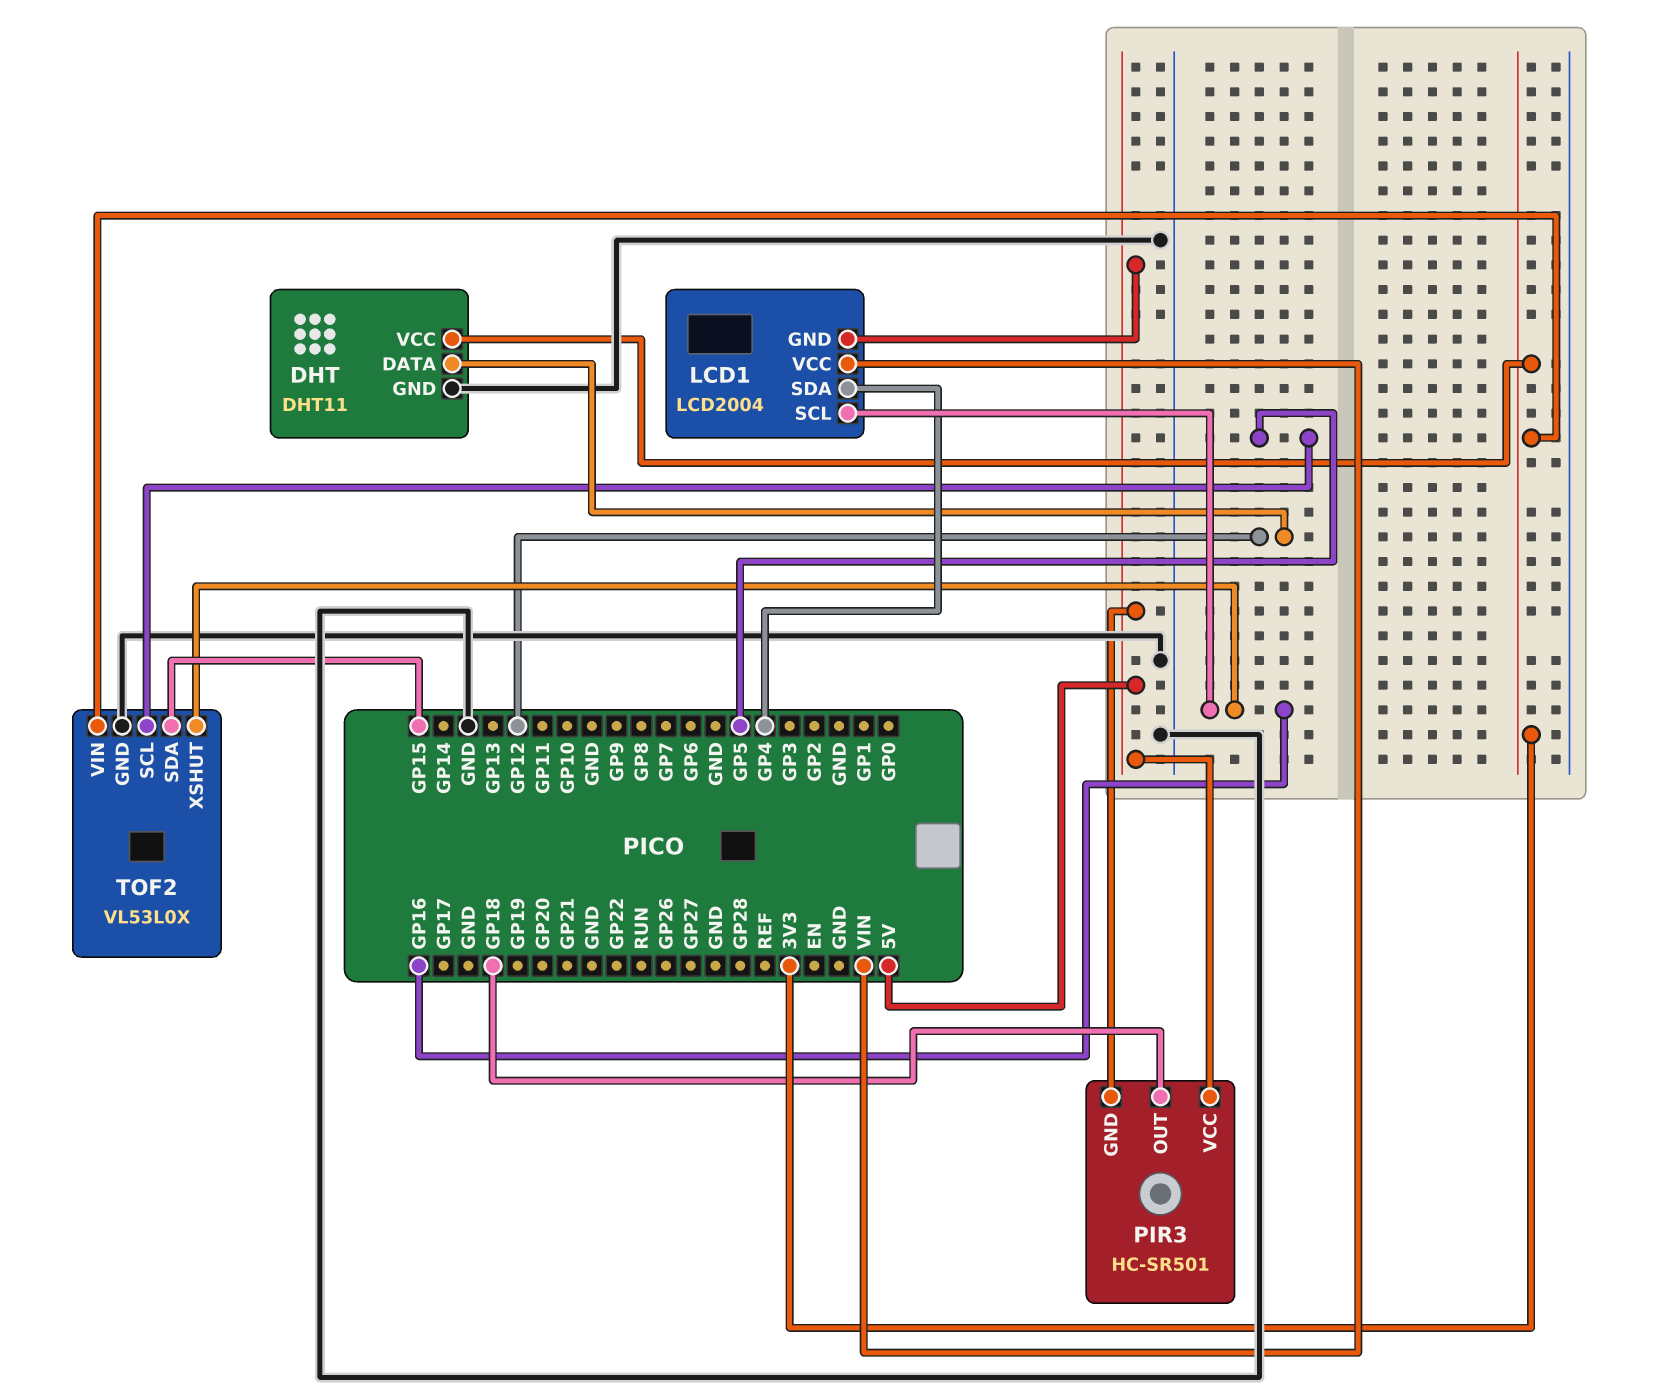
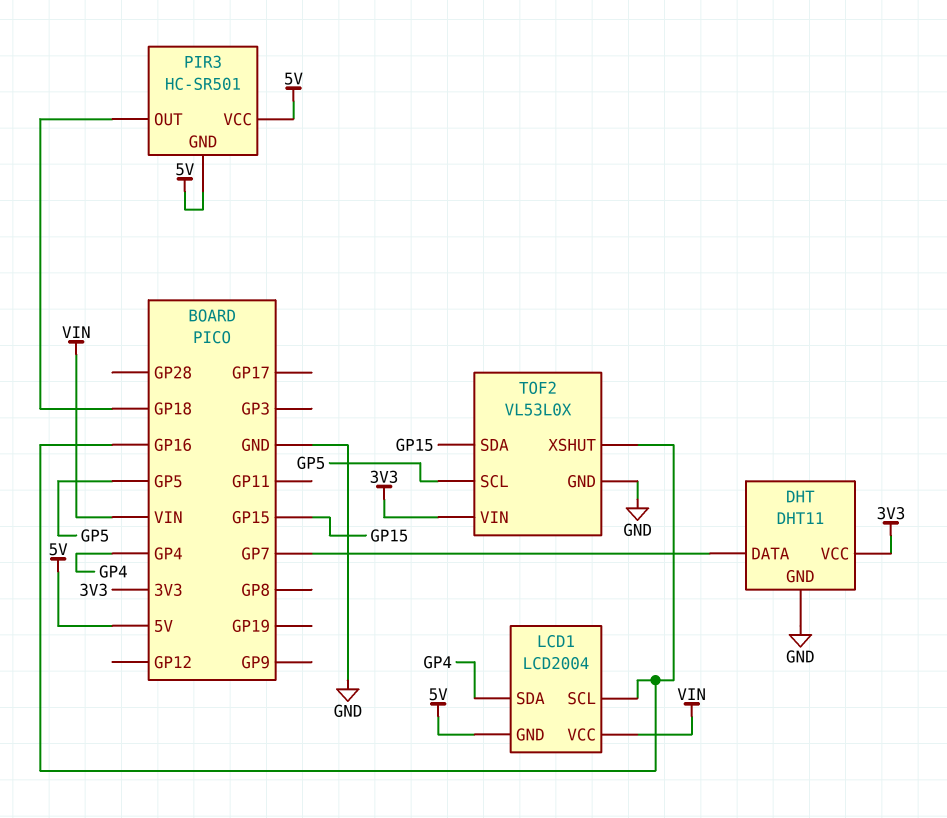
DHT pin DATA: GP12 -> GP7

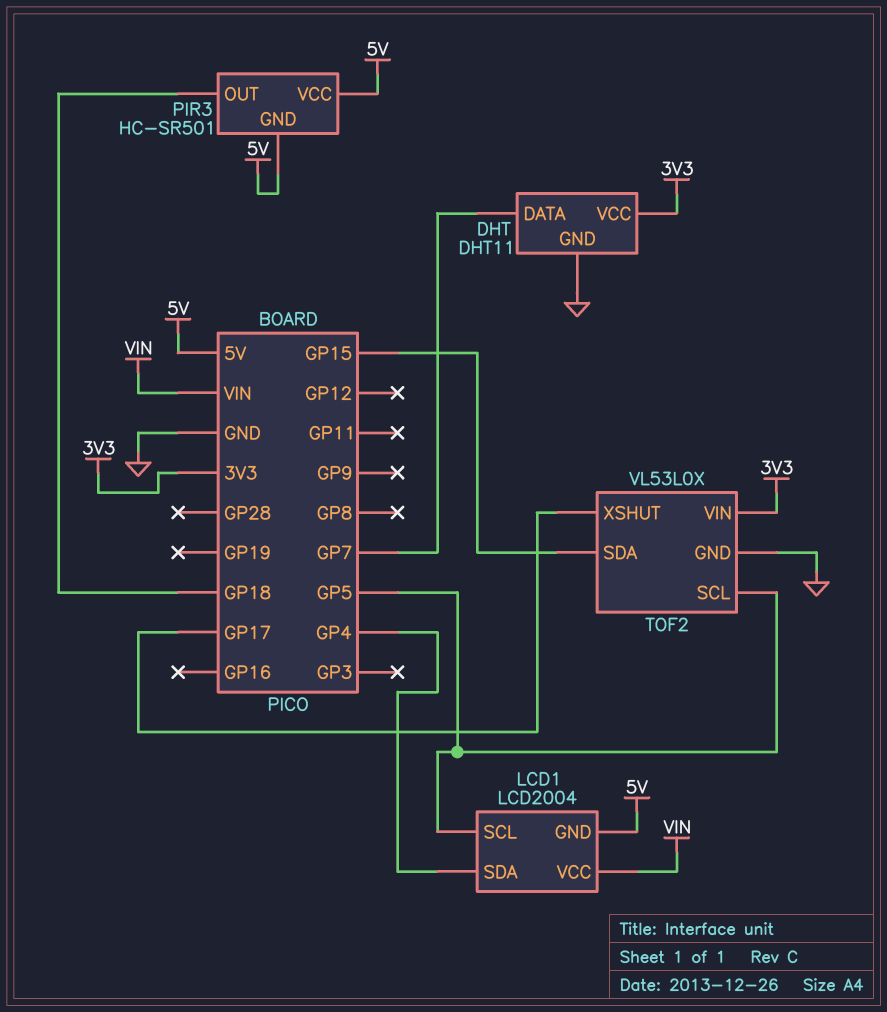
LCD1 pin SCL: GP16 -> GP5
TOF2 pin XSHUT: GP16 -> GP17

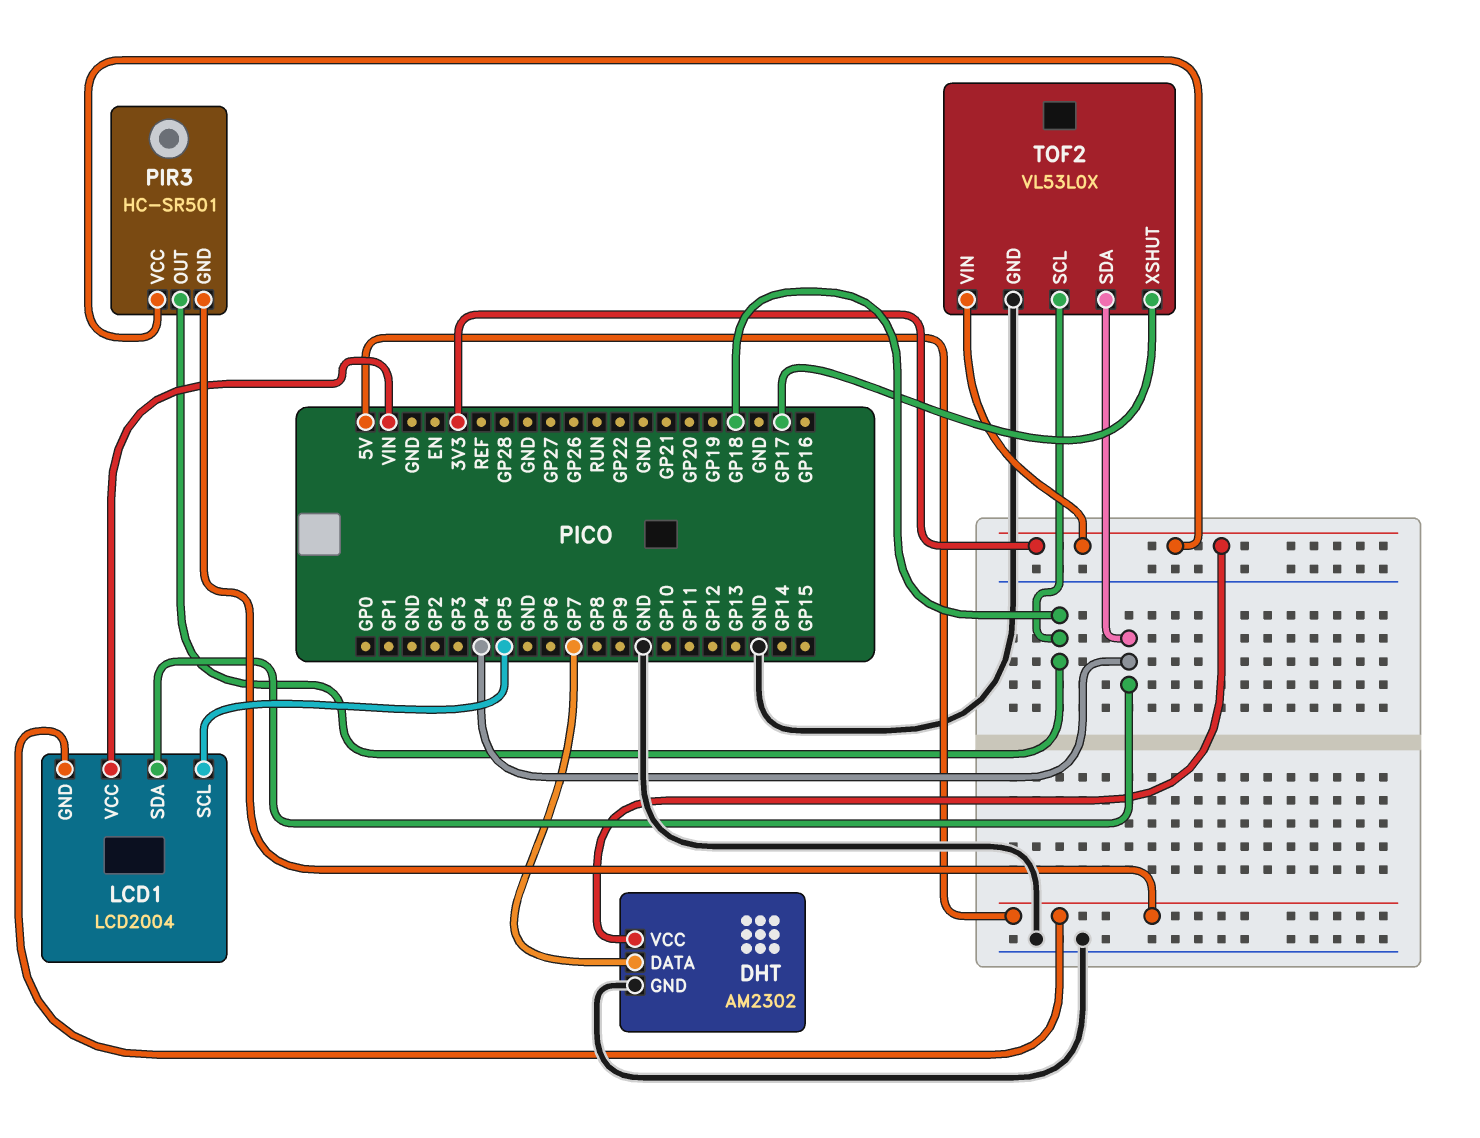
DHT: DHT11 -> AM2302
PIR3 pin VCC: 5V -> 3V3
TOF2 pin SCL: GP5 -> GP18
TOF2 pin SDA: GP15 -> GP4

